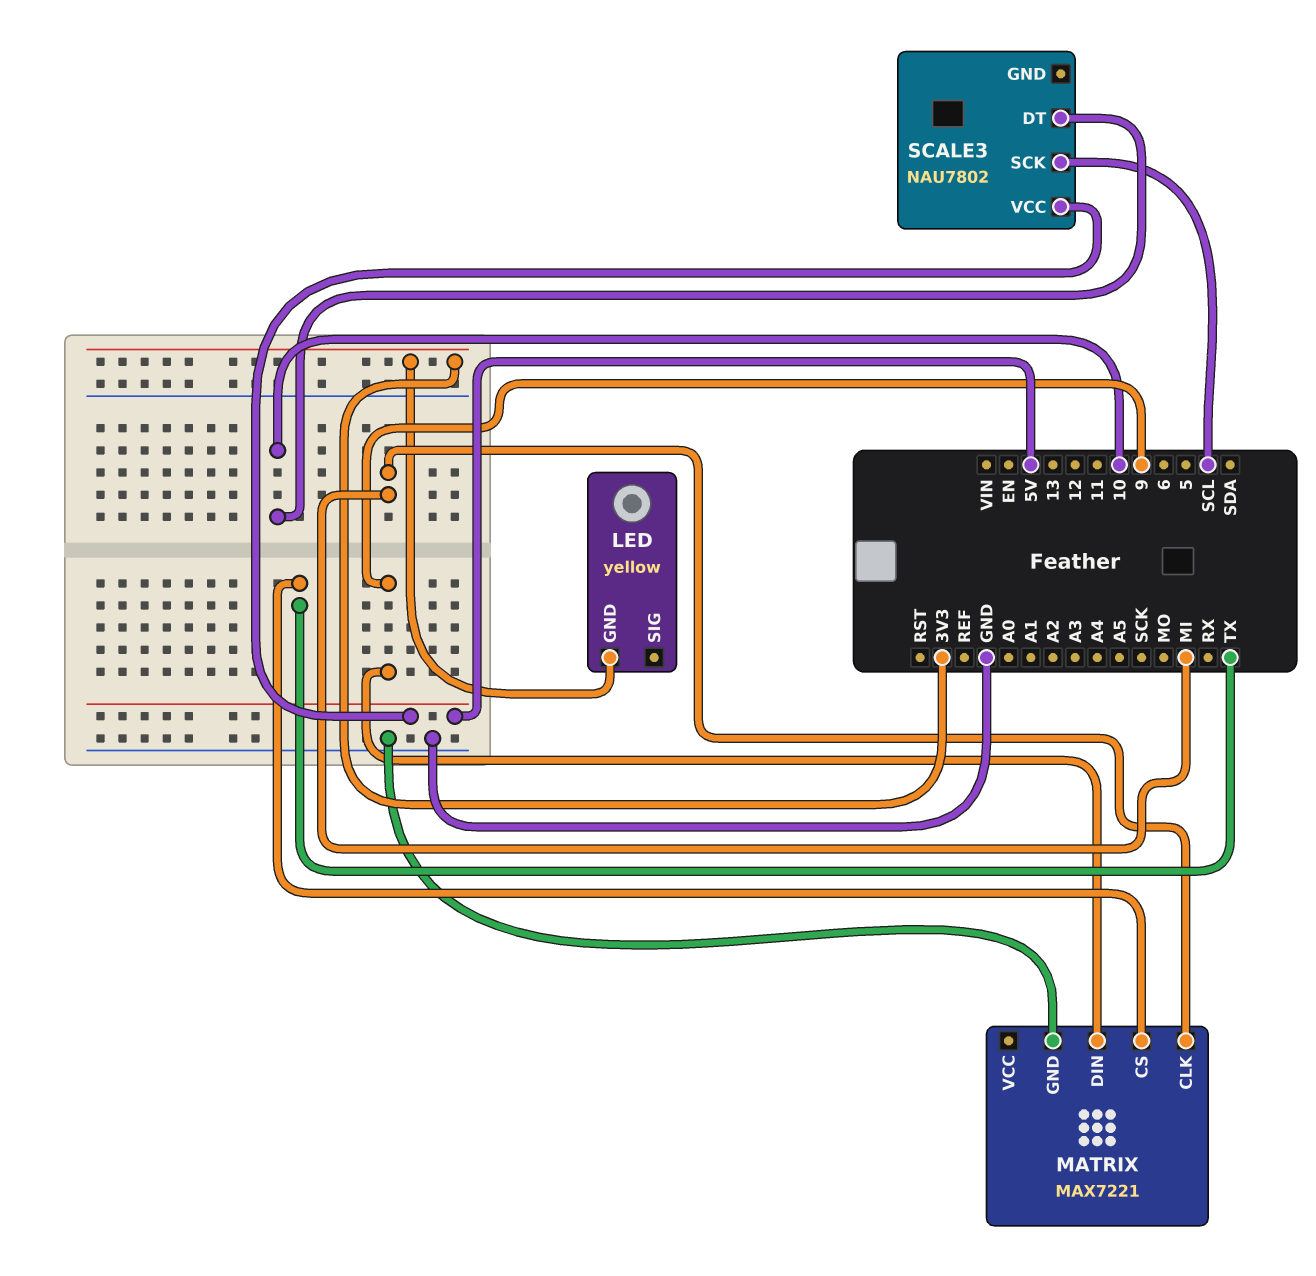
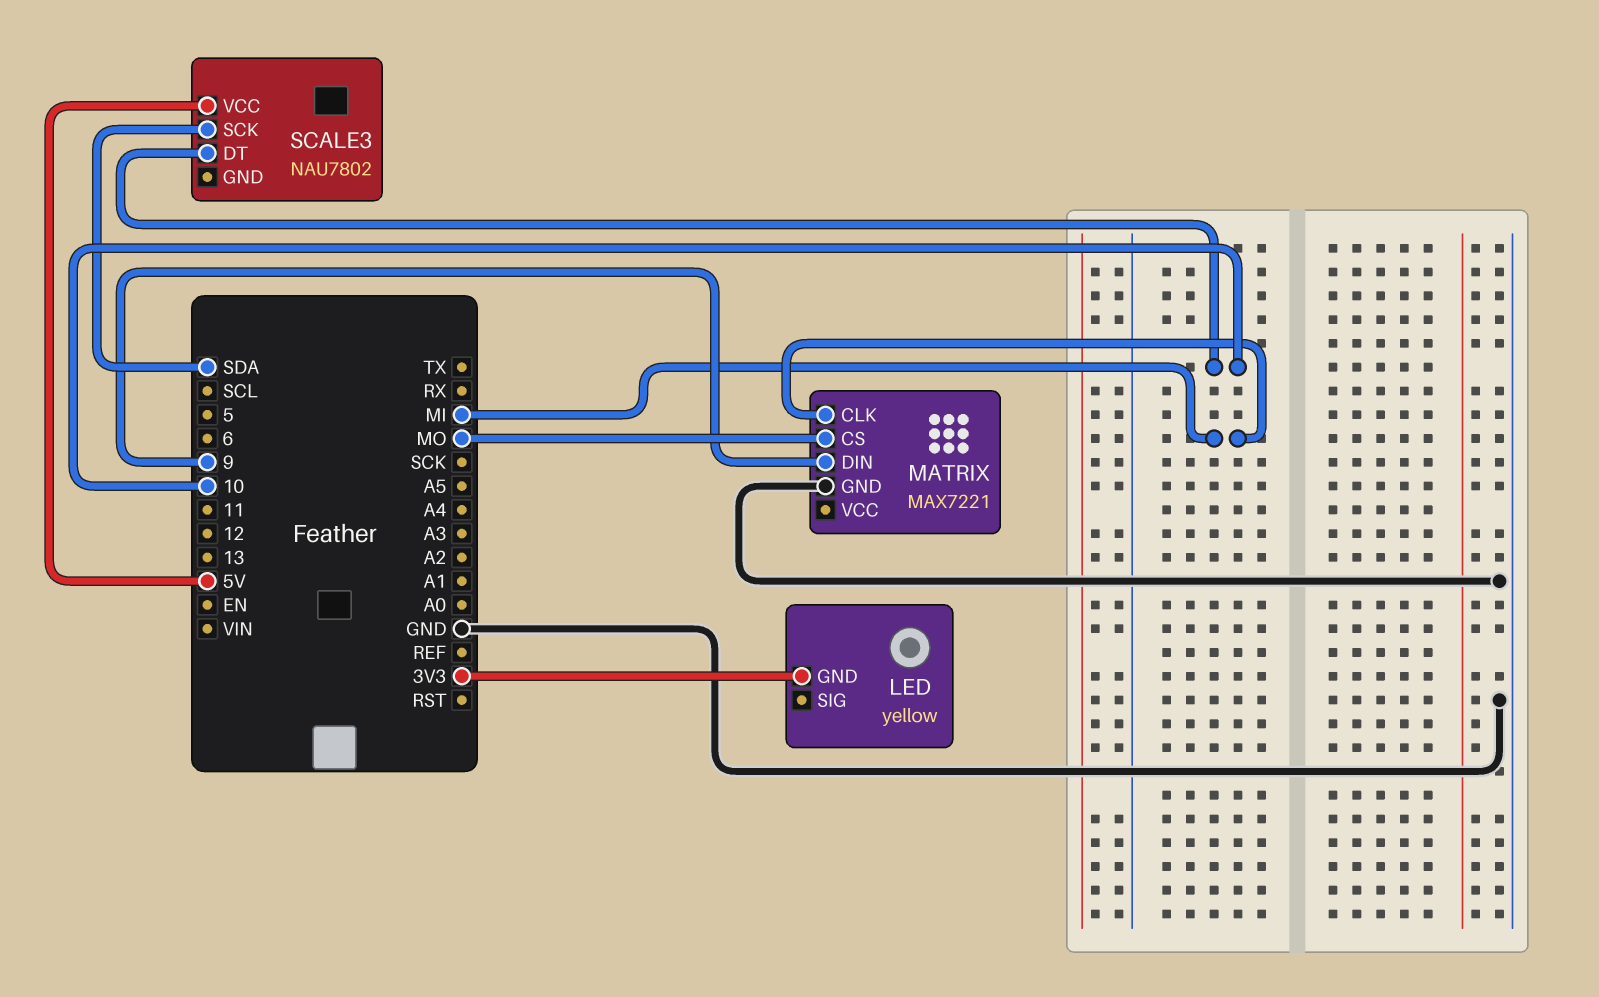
MATRIX pin CS: TX -> MO
SCALE3 pin SCK: SCL -> SDA

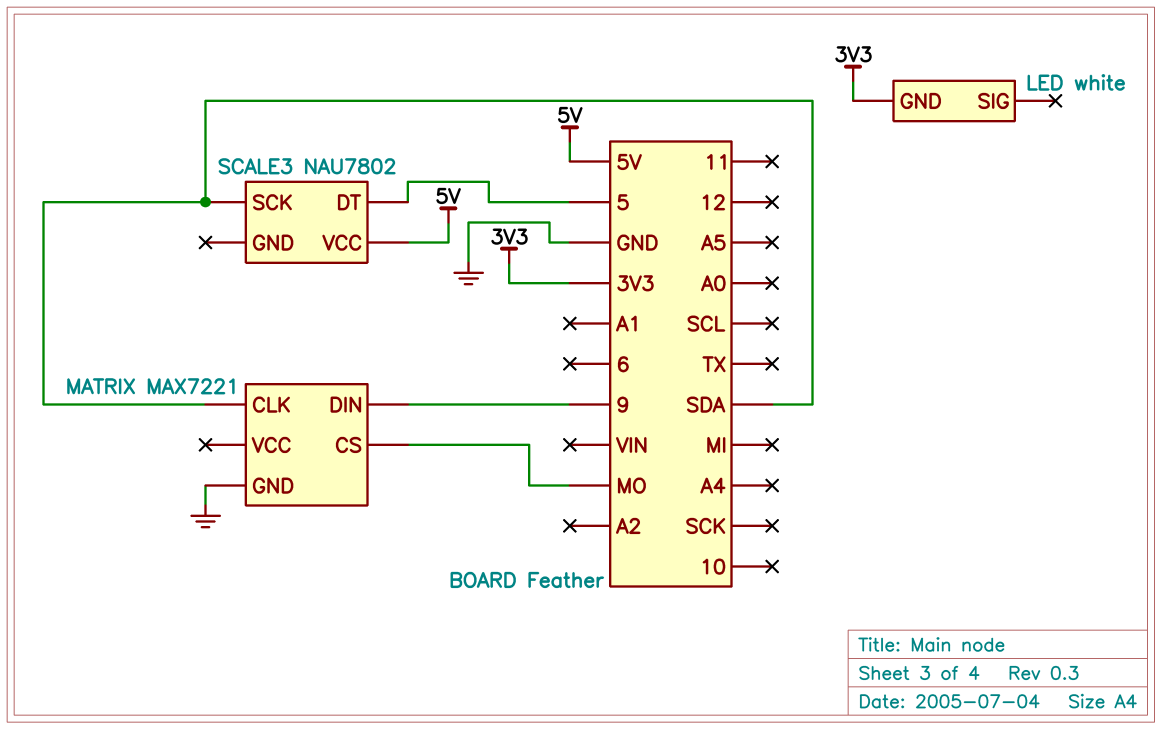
LED: yellow -> white
MATRIX pin CLK: MI -> SDA
SCALE3 pin DT: 10 -> 5

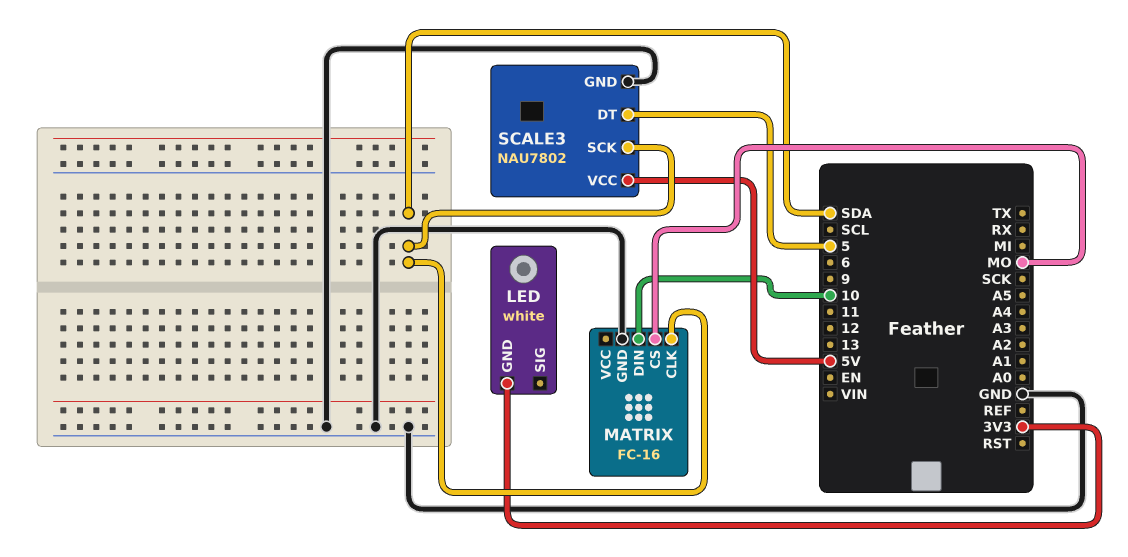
MATRIX: MAX7221 -> FC-16
MATRIX pin DIN: 9 -> 10
SCALE3 pin GND: none -> GND

